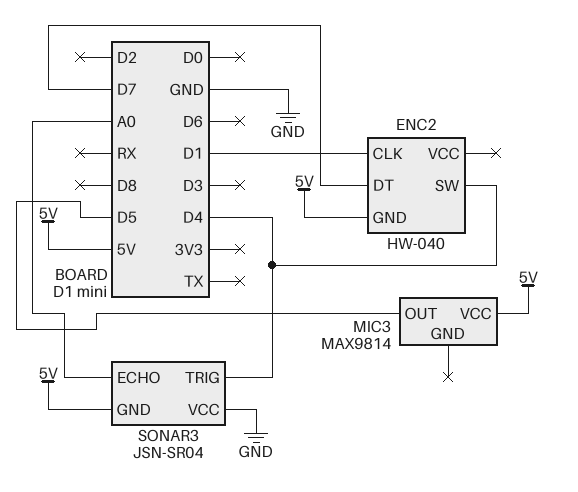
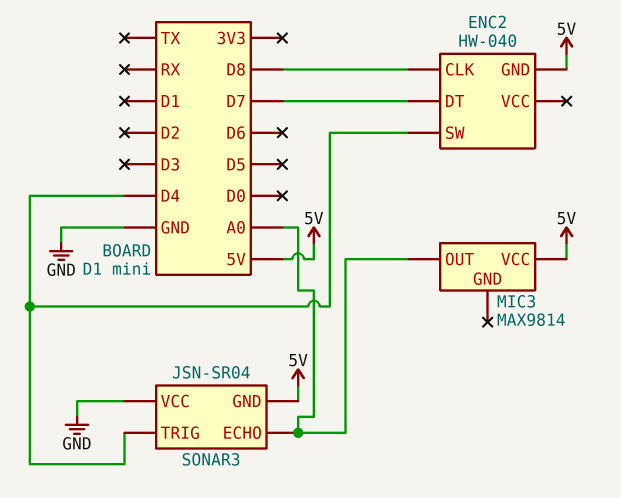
ENC2 pin CLK: D1 -> D8
MIC3 pin OUT: D5 -> A0

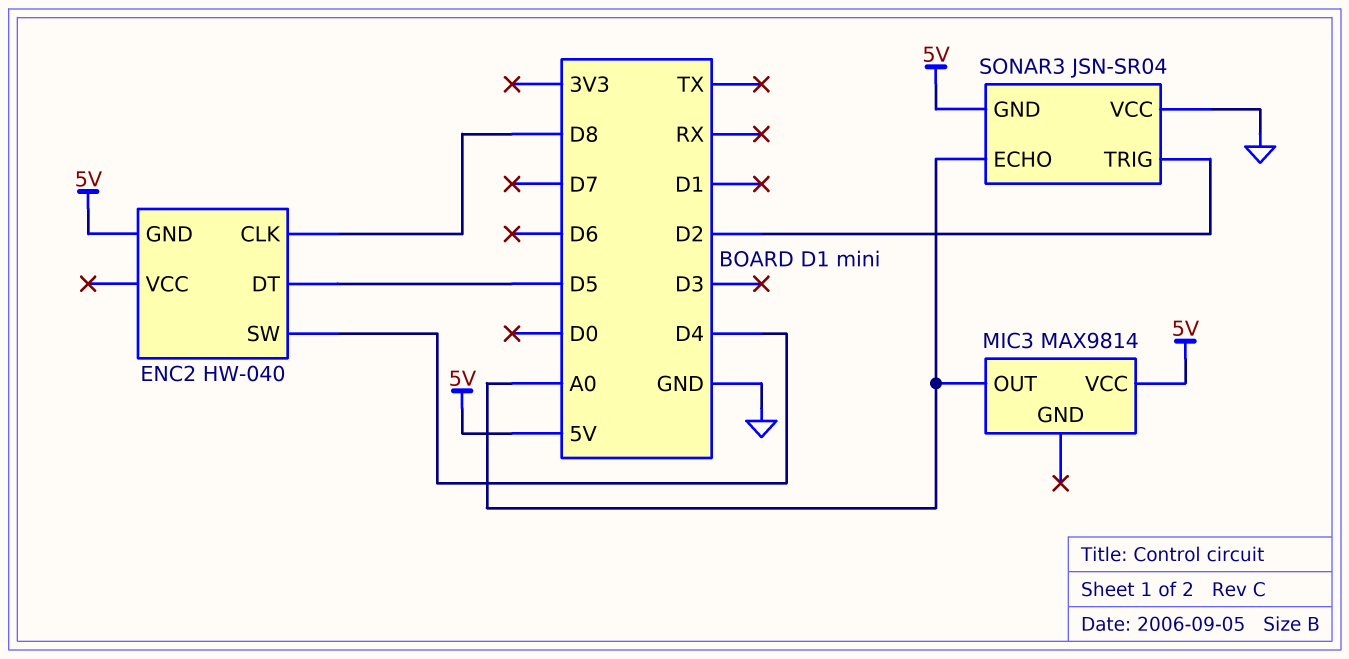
ENC2 pin DT: D7 -> D5
SONAR3 pin TRIG: D4 -> D2

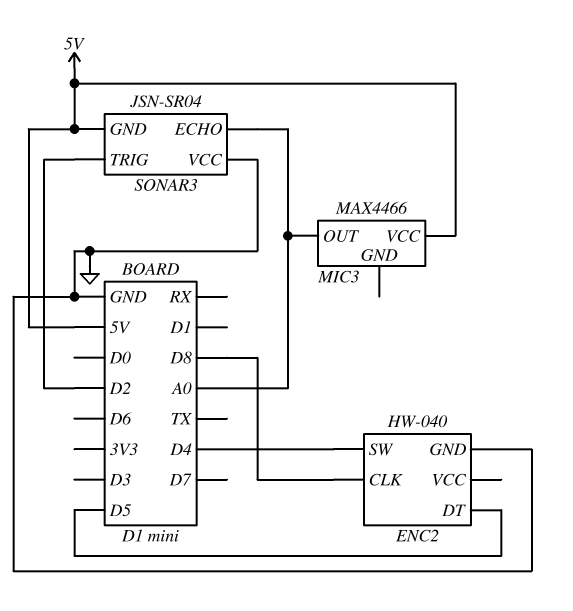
ENC2 pin GND: 5V -> GND
MIC3: MAX9814 -> MAX4466

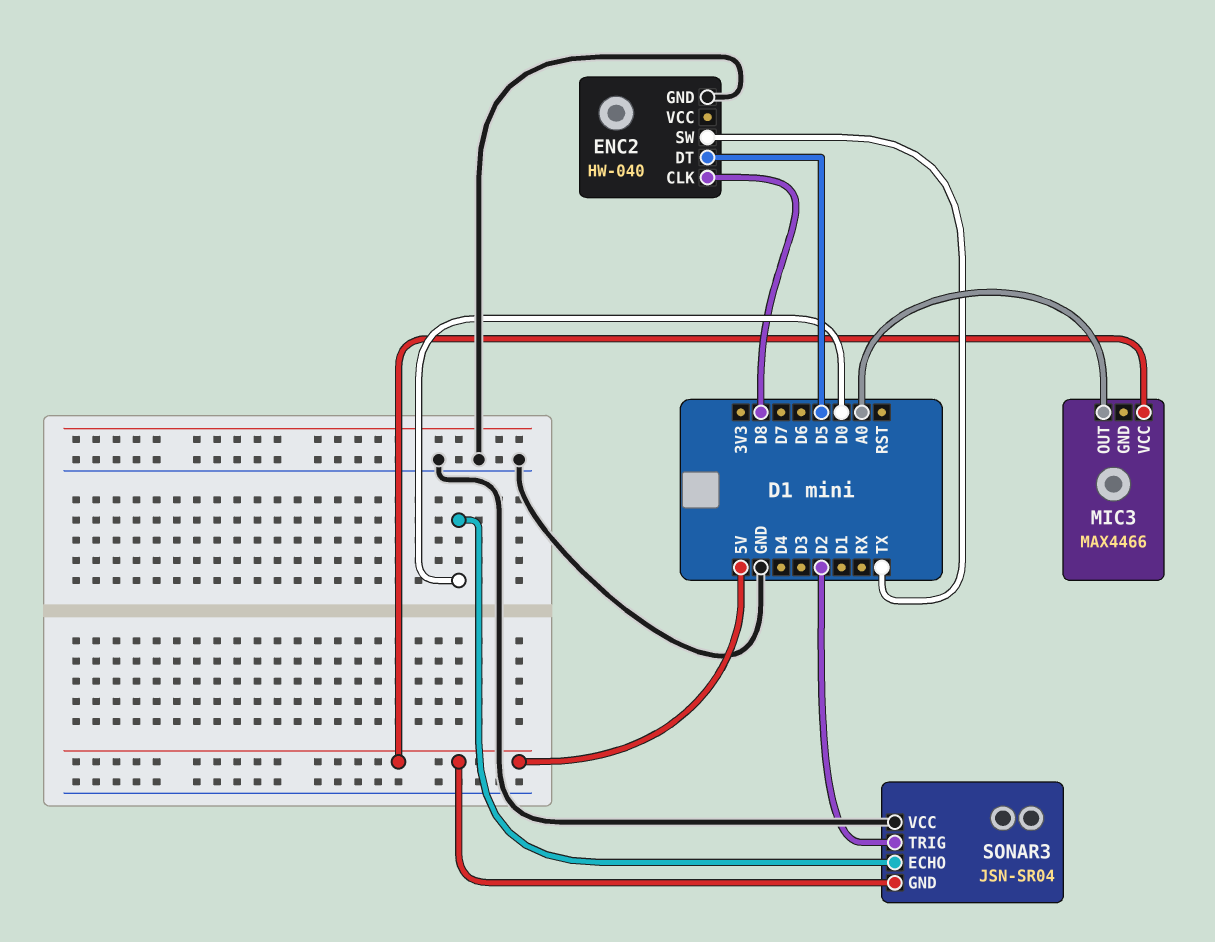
ENC2 pin SW: D4 -> TX
SONAR3 pin ECHO: A0 -> D0

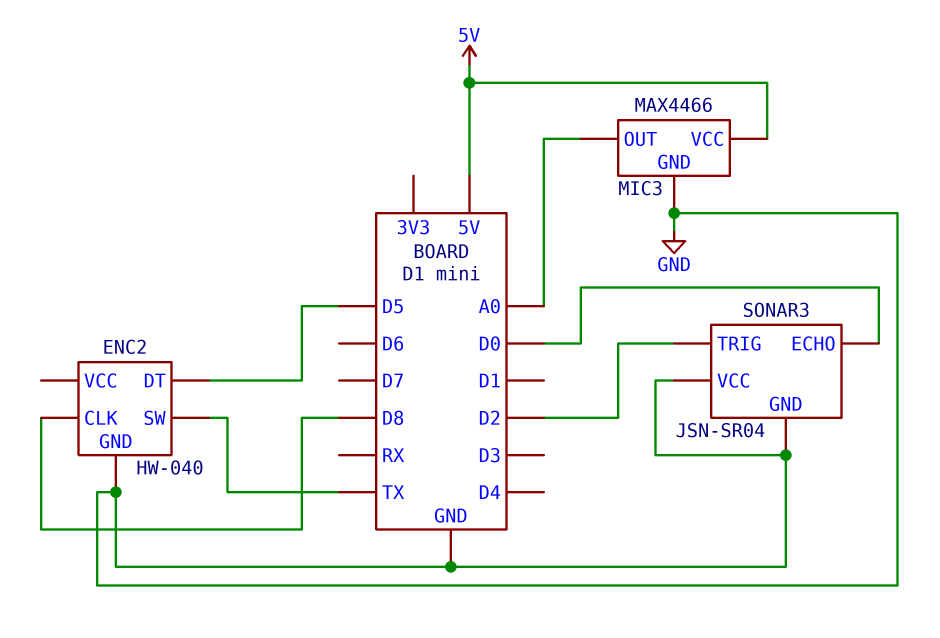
MIC3 pin GND: none -> GND
SONAR3 pin GND: 5V -> GND

